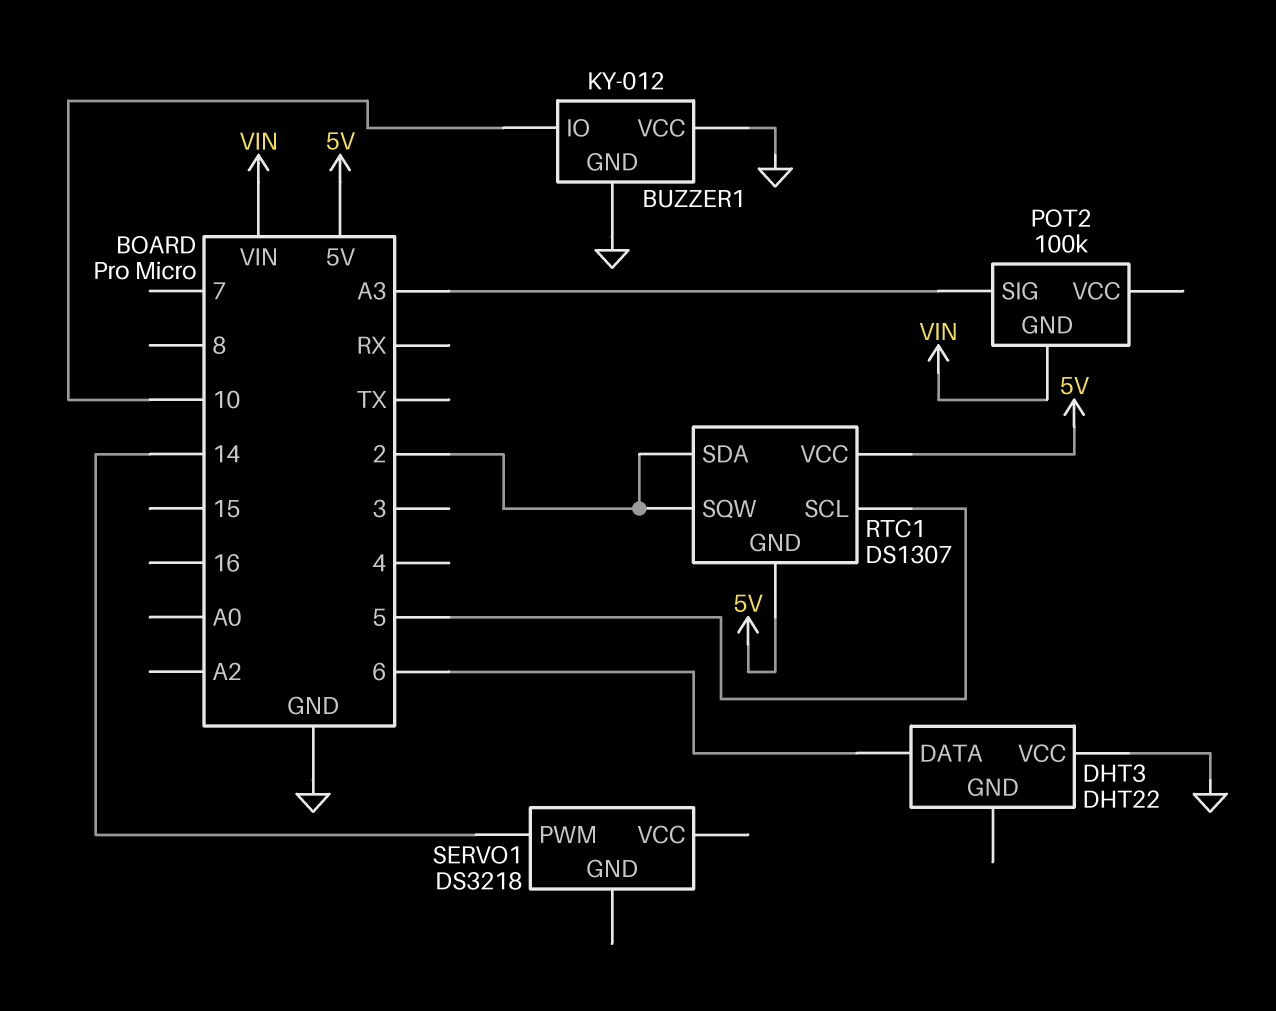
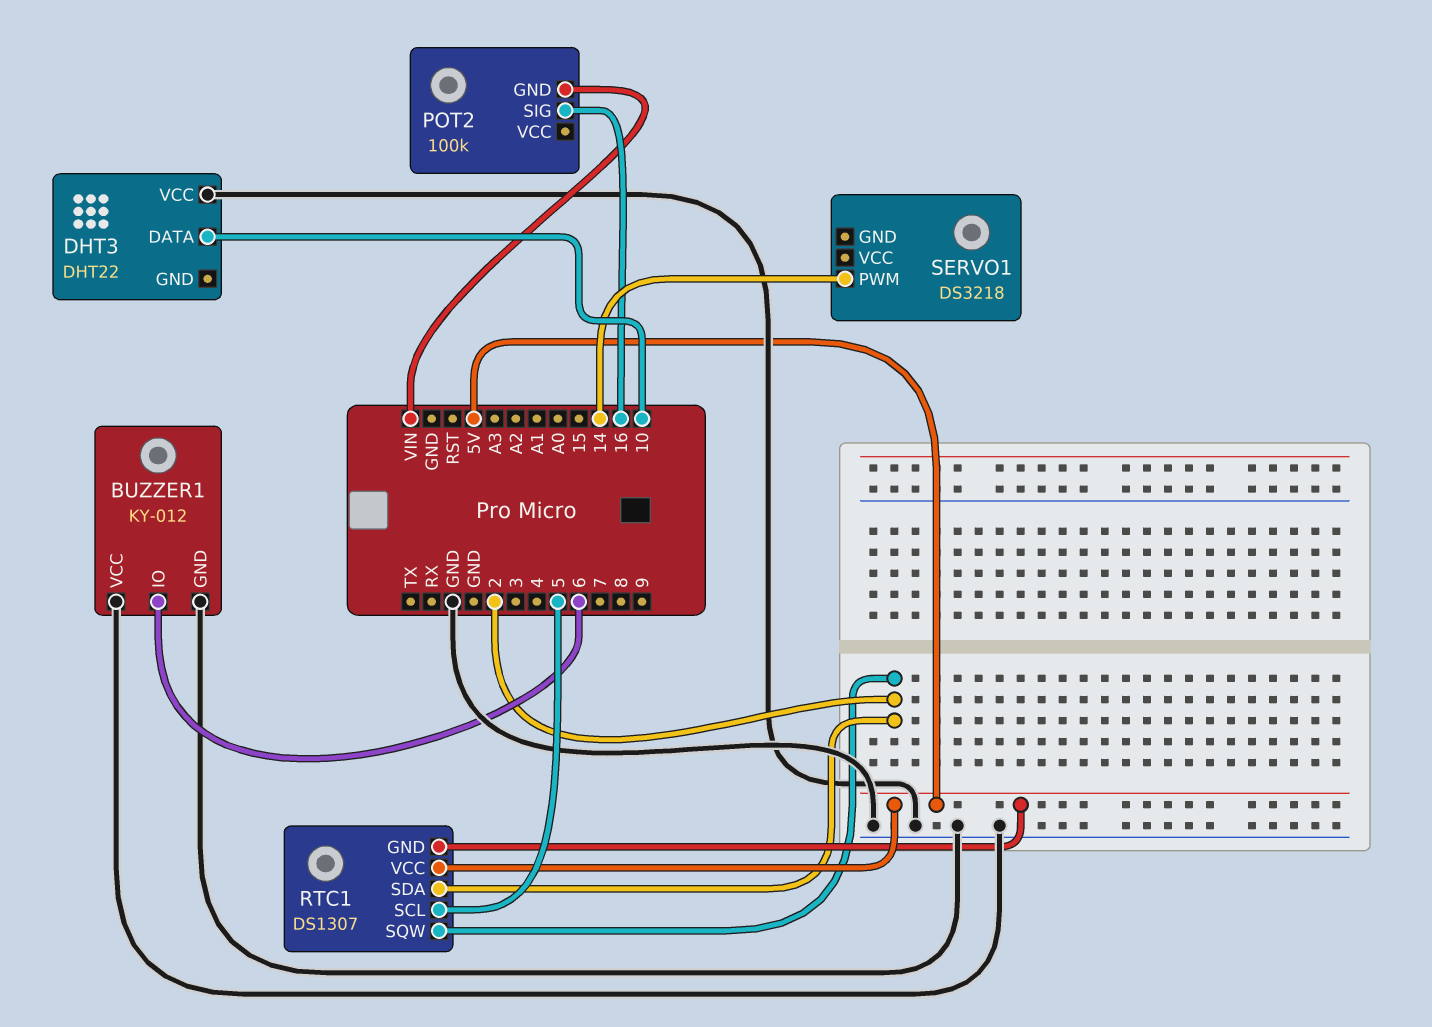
BUZZER1 pin IO: 10 -> 6
DHT3 pin DATA: 6 -> 10
POT2 pin SIG: A3 -> 16

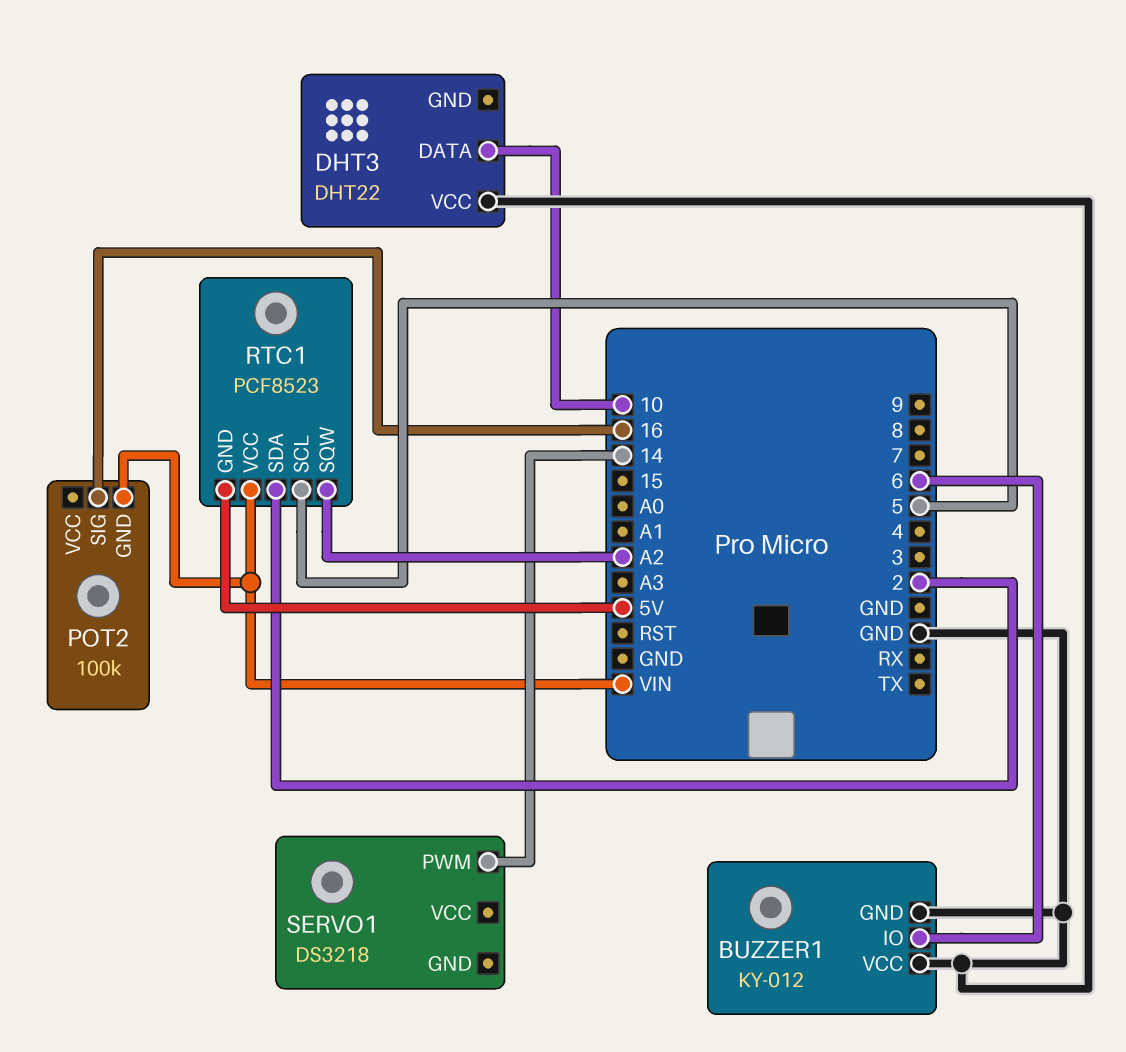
RTC1: DS1307 -> PCF8523
RTC1 pin SQW: 2 -> A2
RTC1 pin VCC: 5V -> VIN

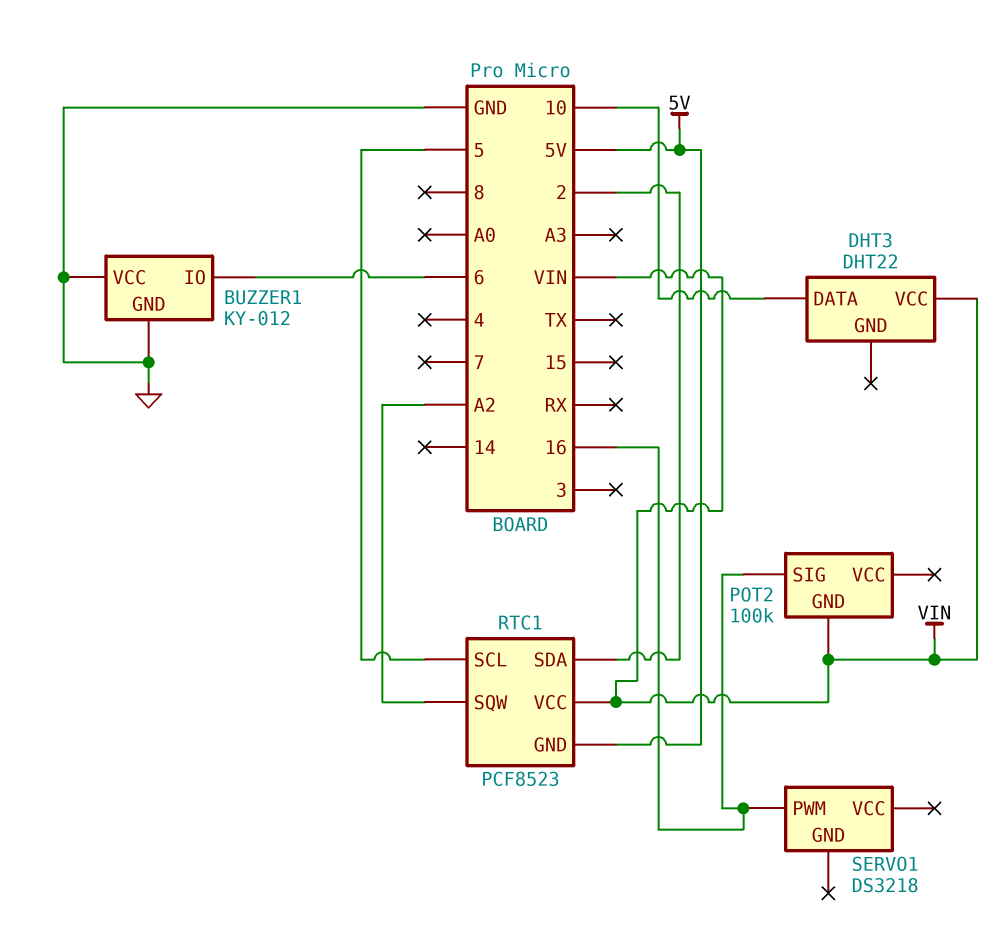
DHT3 pin VCC: GND -> VIN
SERVO1 pin PWM: 14 -> 16

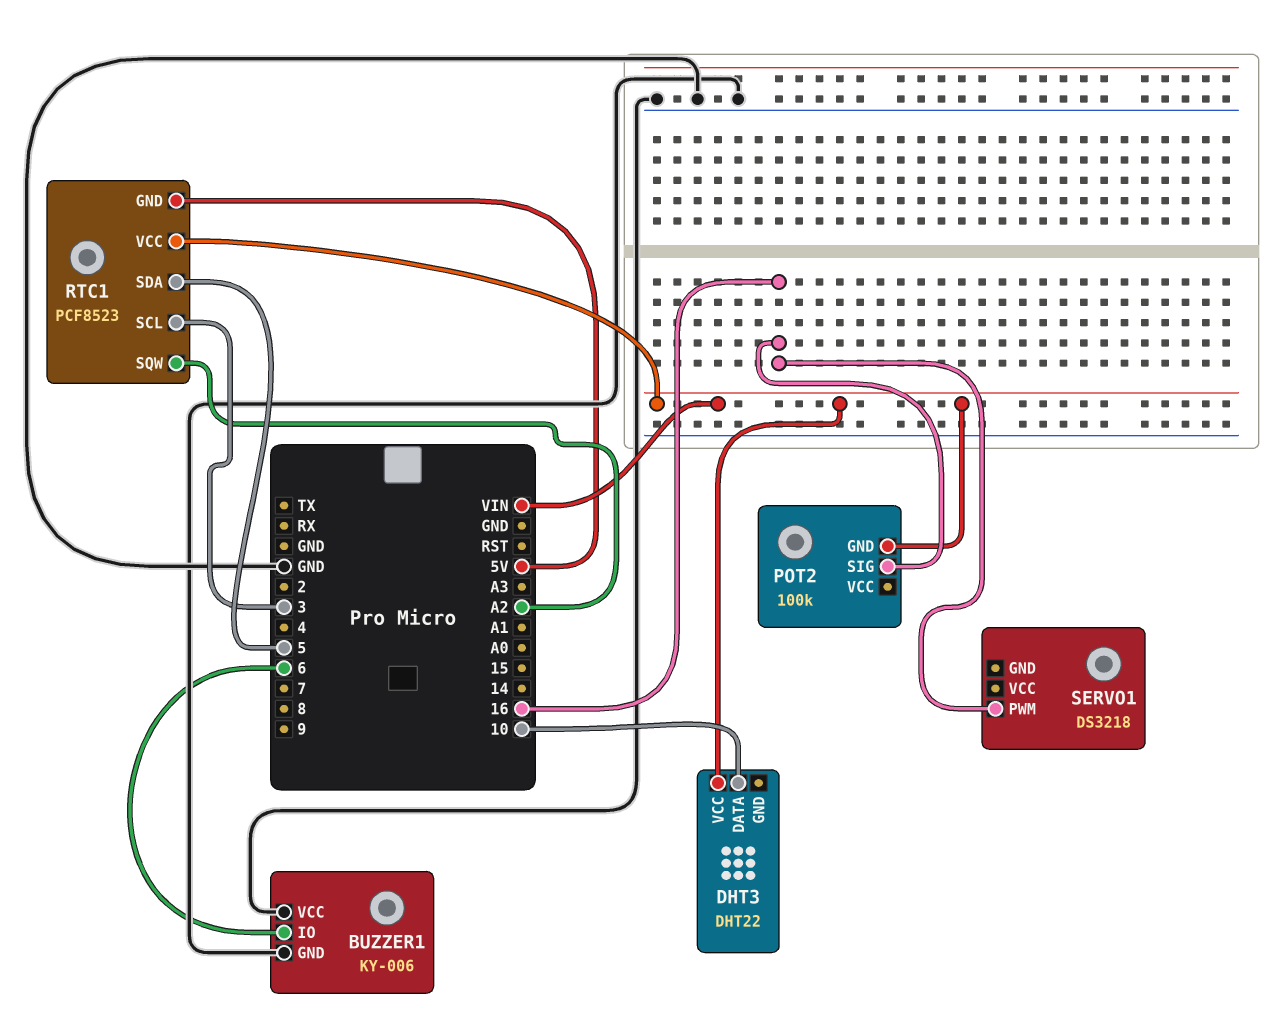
BUZZER1: KY-012 -> KY-006
RTC1 pin SCL: 5 -> 3
RTC1 pin SDA: 2 -> 5

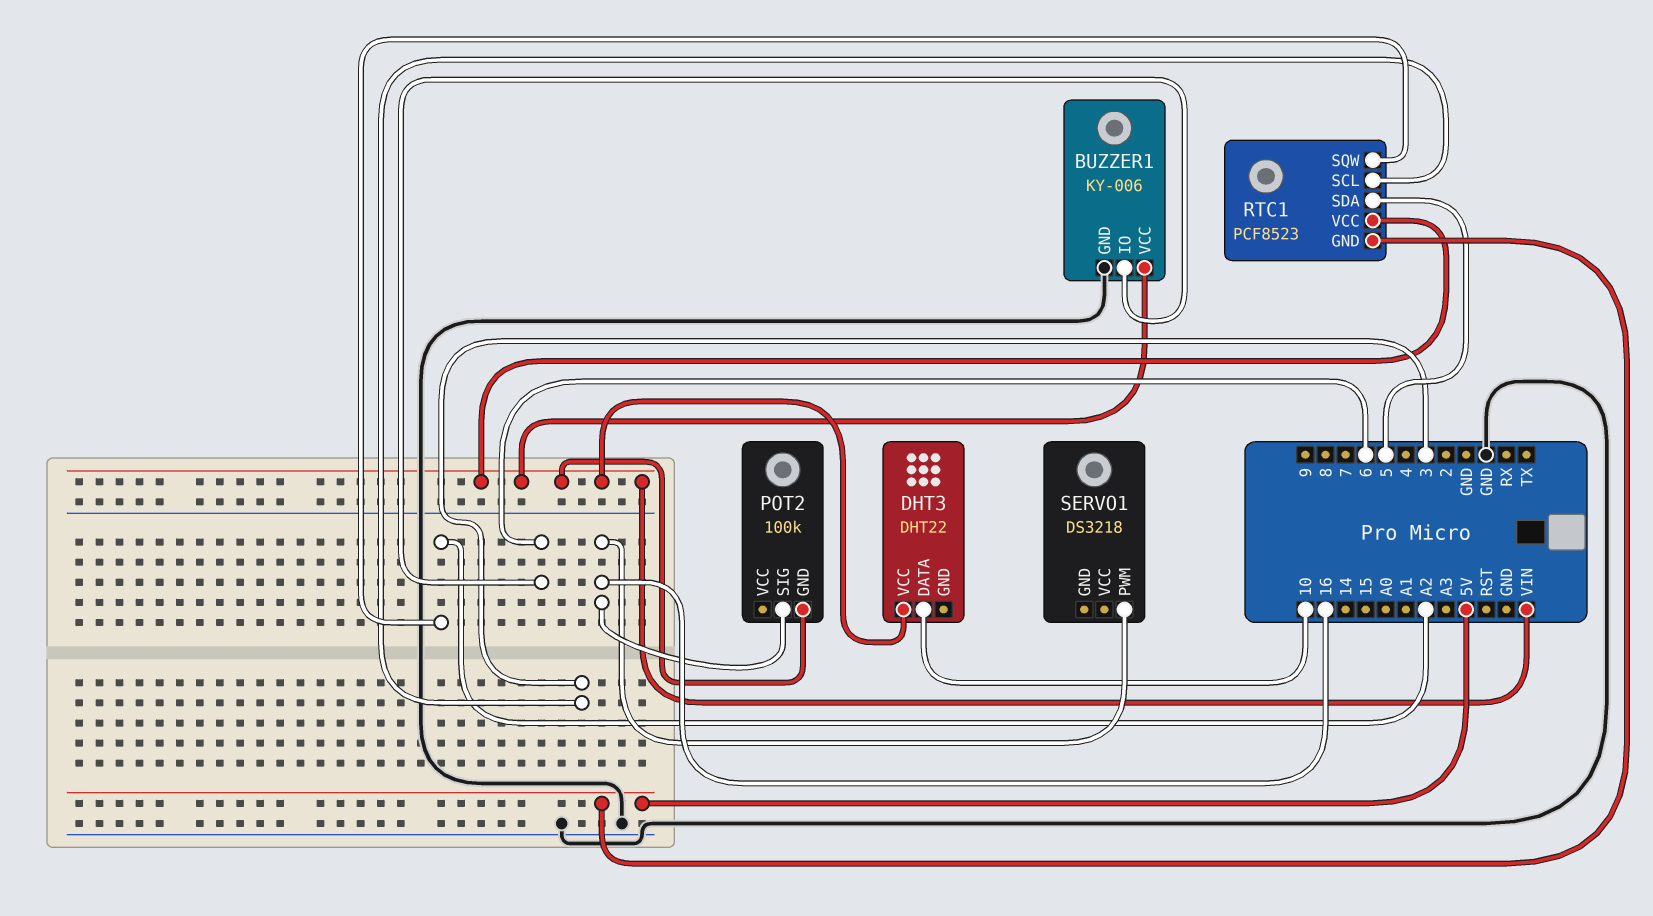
BUZZER1 pin VCC: GND -> VIN

